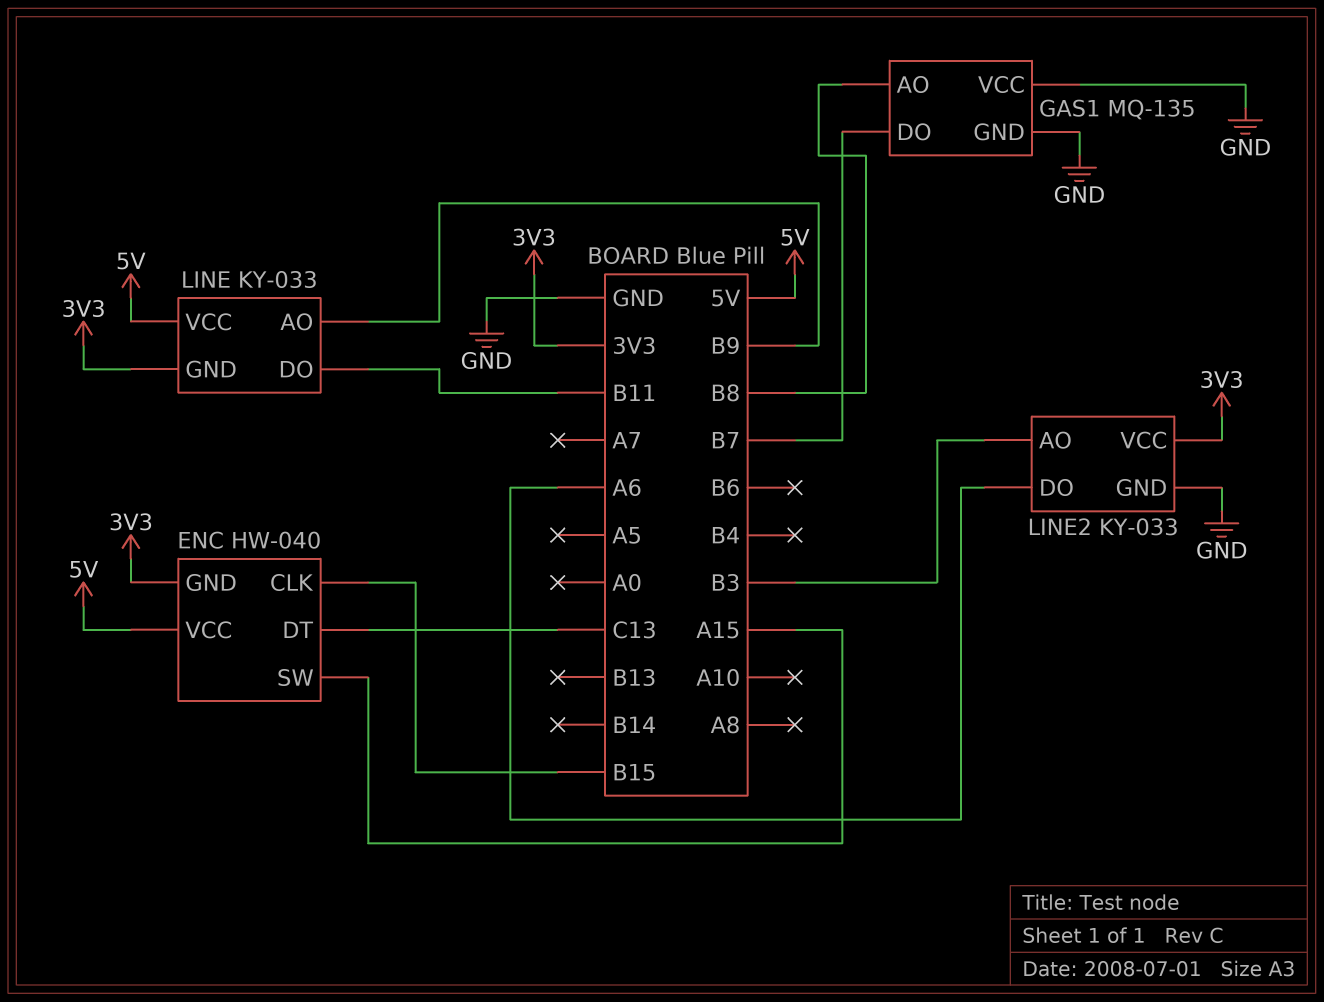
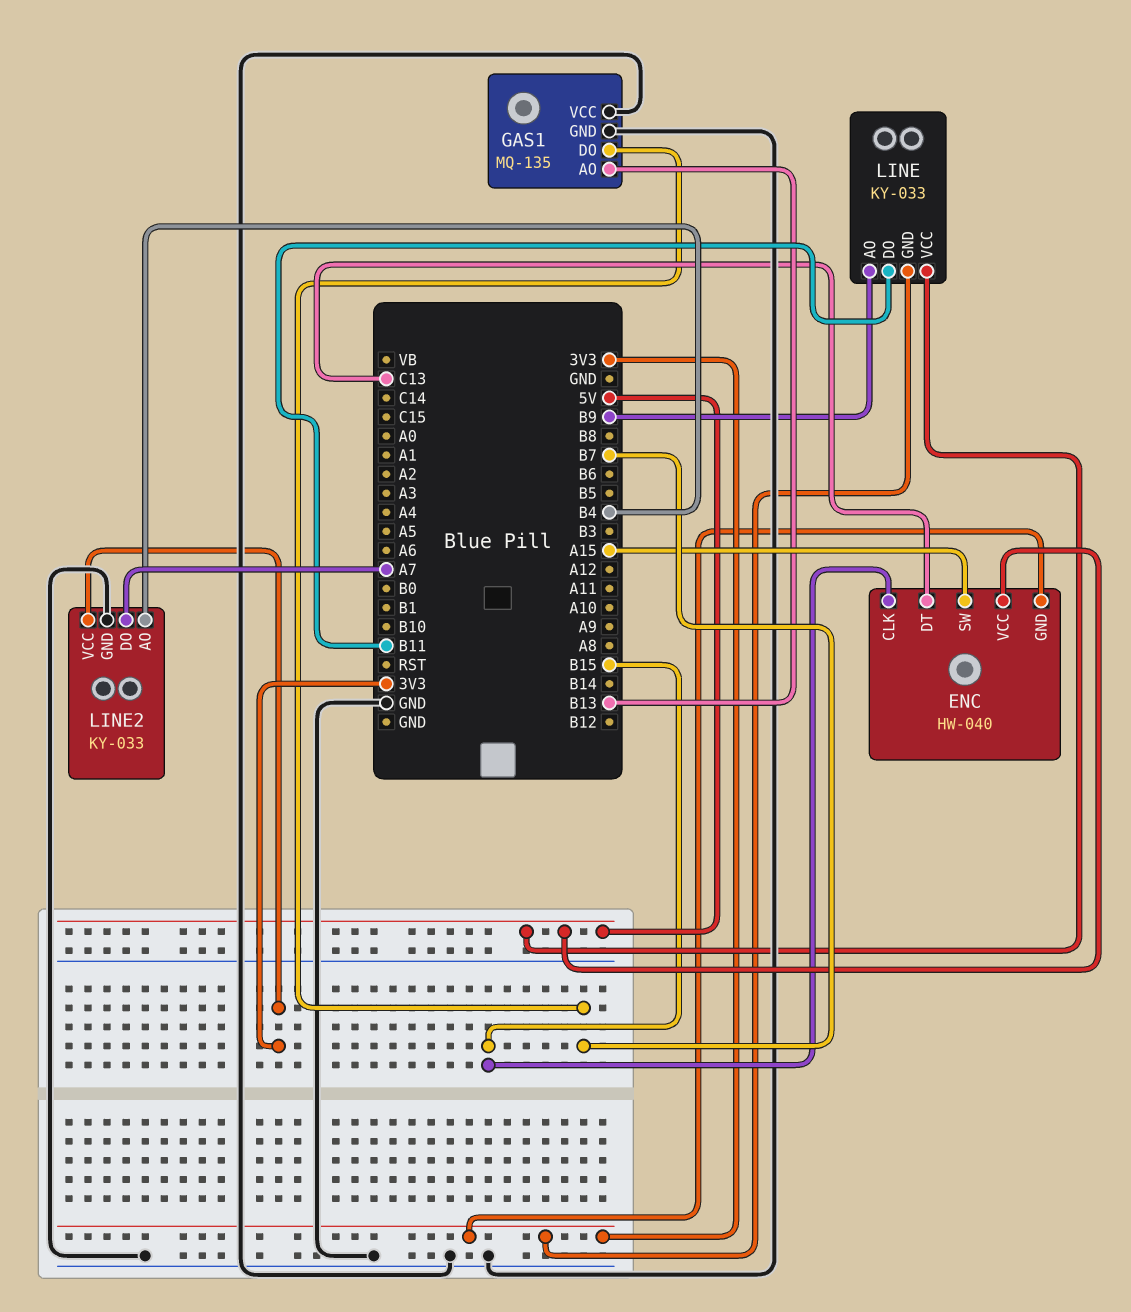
GAS1 pin AO: B8 -> B13
LINE2 pin AO: B3 -> B4
LINE2 pin DO: A6 -> A7

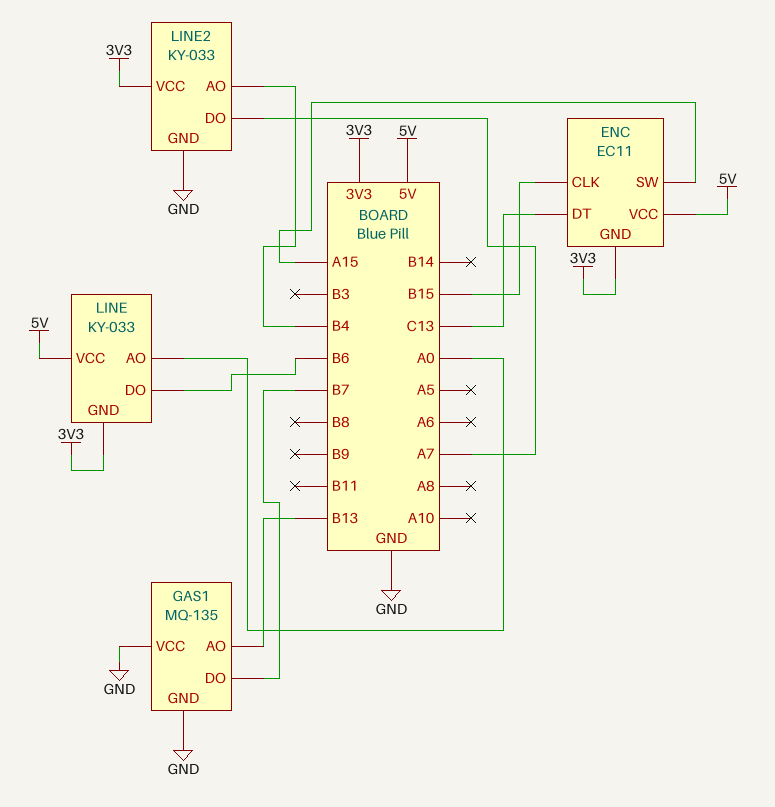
ENC: HW-040 -> EC11
LINE pin AO: B9 -> A0
LINE pin DO: B11 -> B6

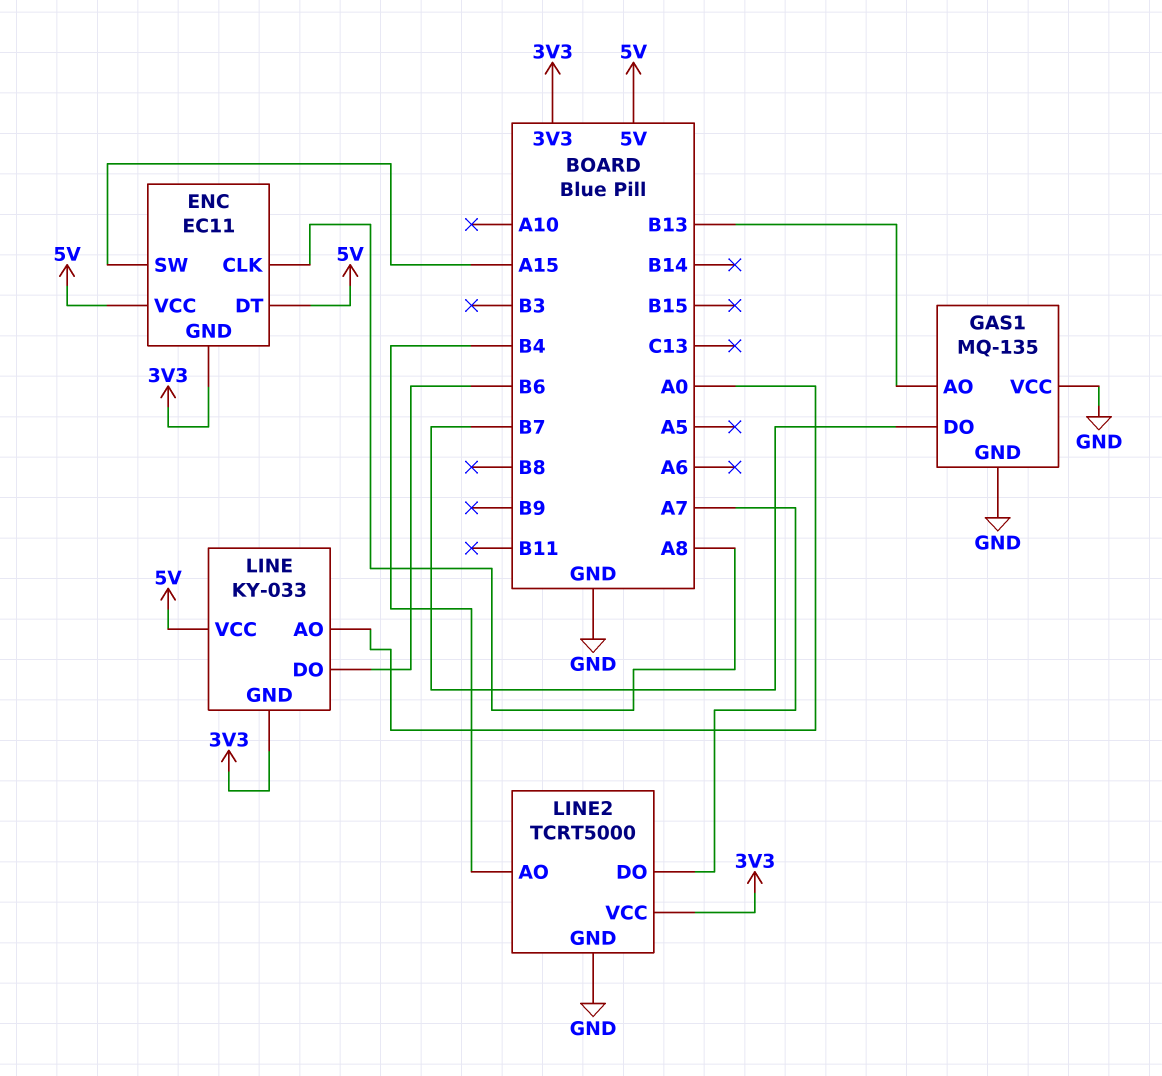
ENC pin CLK: B15 -> A8
ENC pin DT: C13 -> 5V
LINE2: KY-033 -> TCRT5000

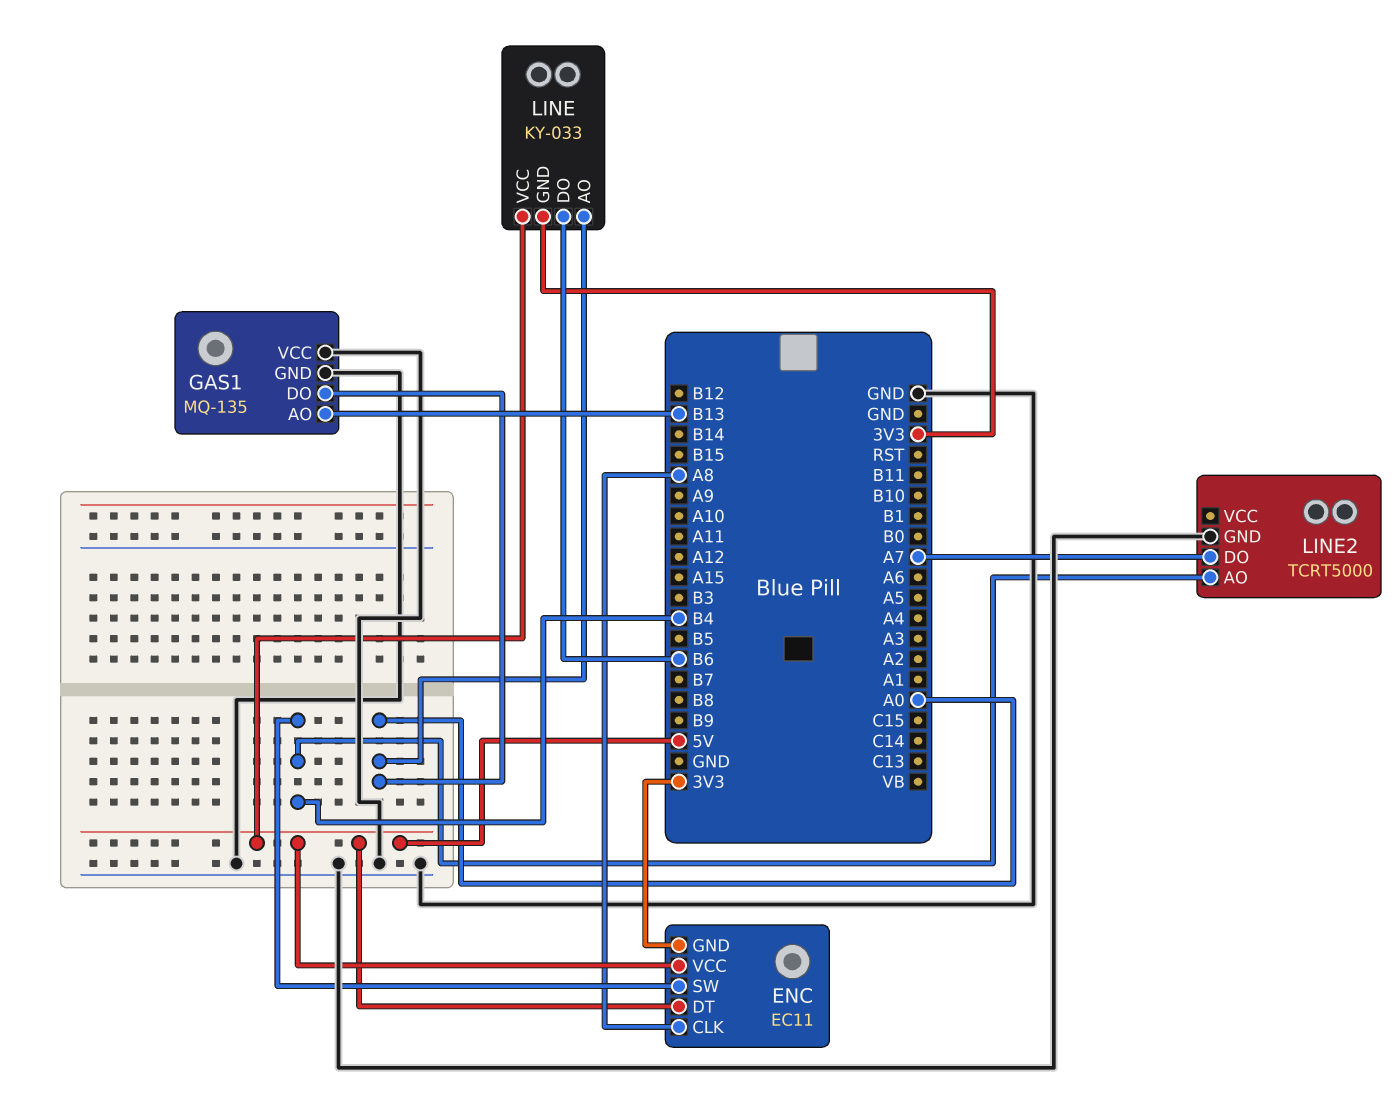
ENC pin SW: A15 -> B4
GAS1 pin DO: B7 -> A0
LINE2 pin VCC: 3V3 -> none

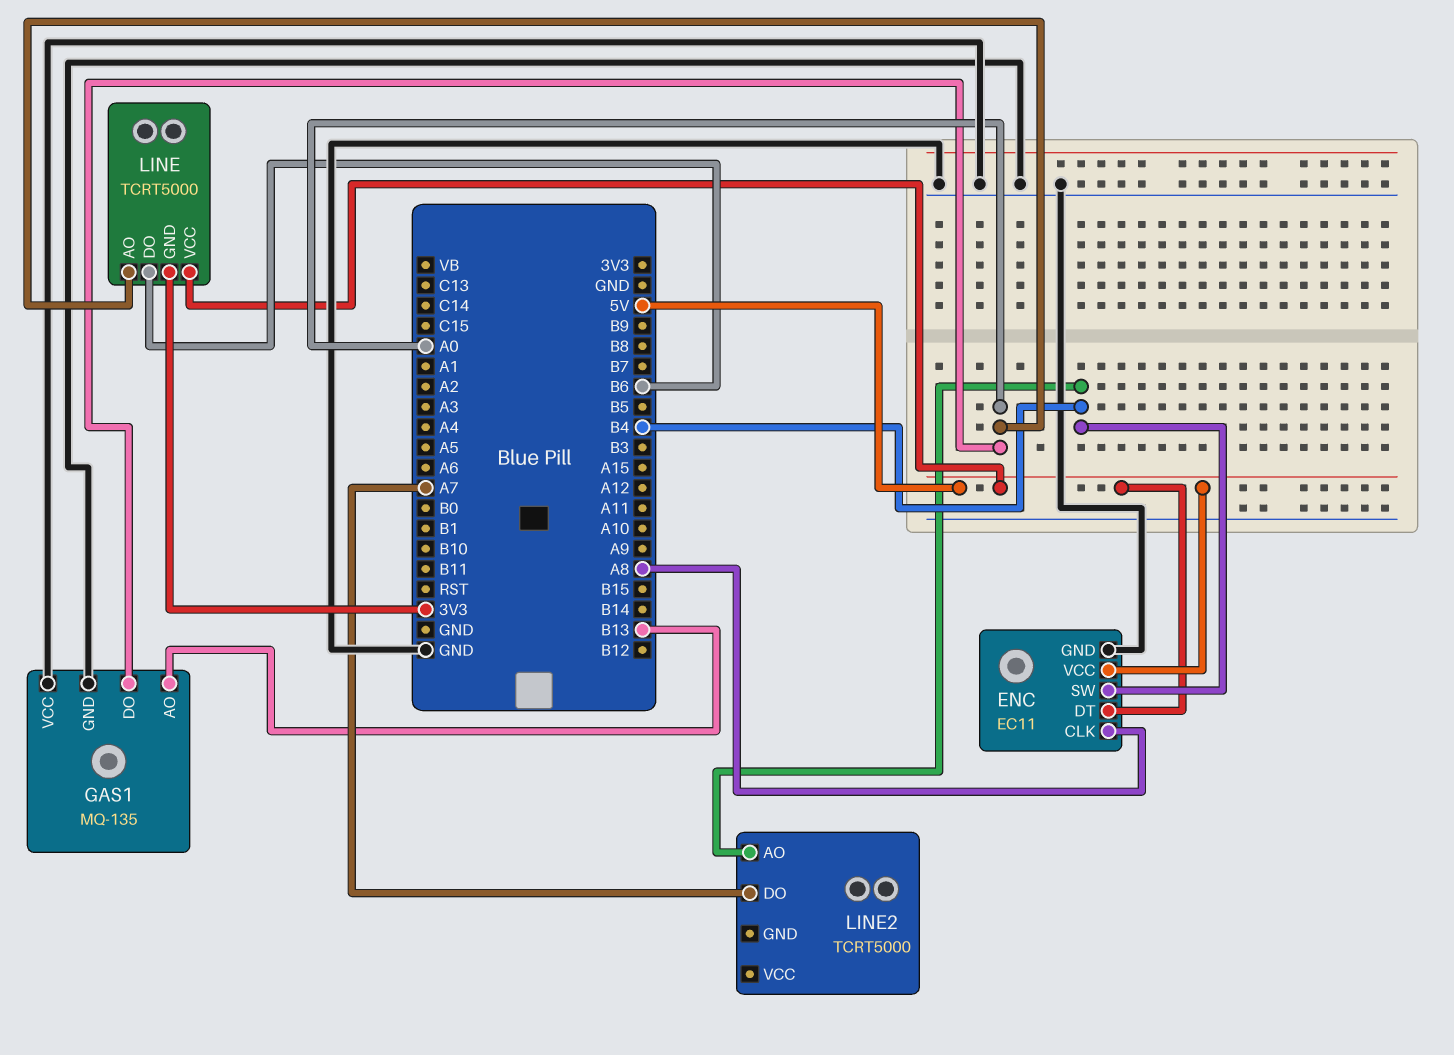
ENC pin GND: 3V3 -> GND
LINE: KY-033 -> TCRT5000
LINE2 pin GND: GND -> none

